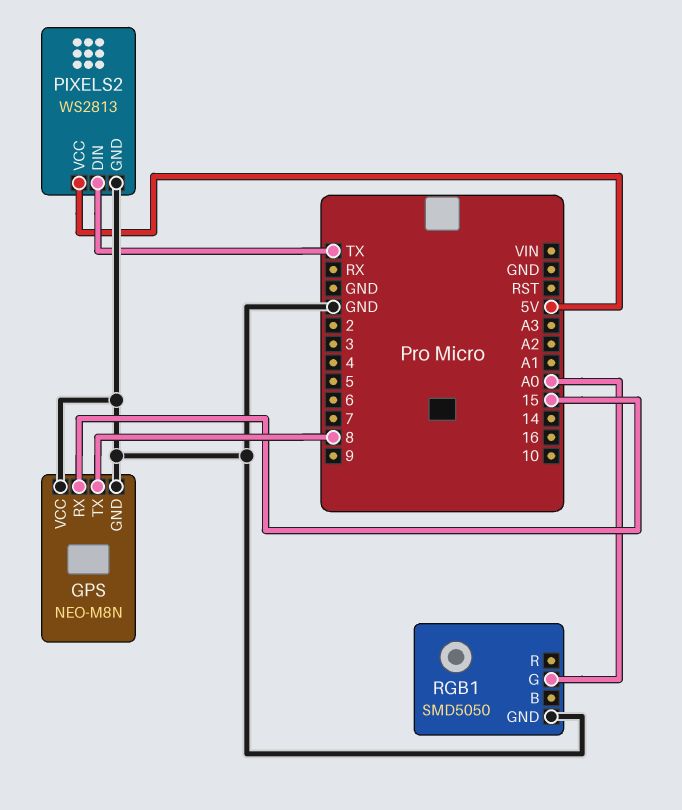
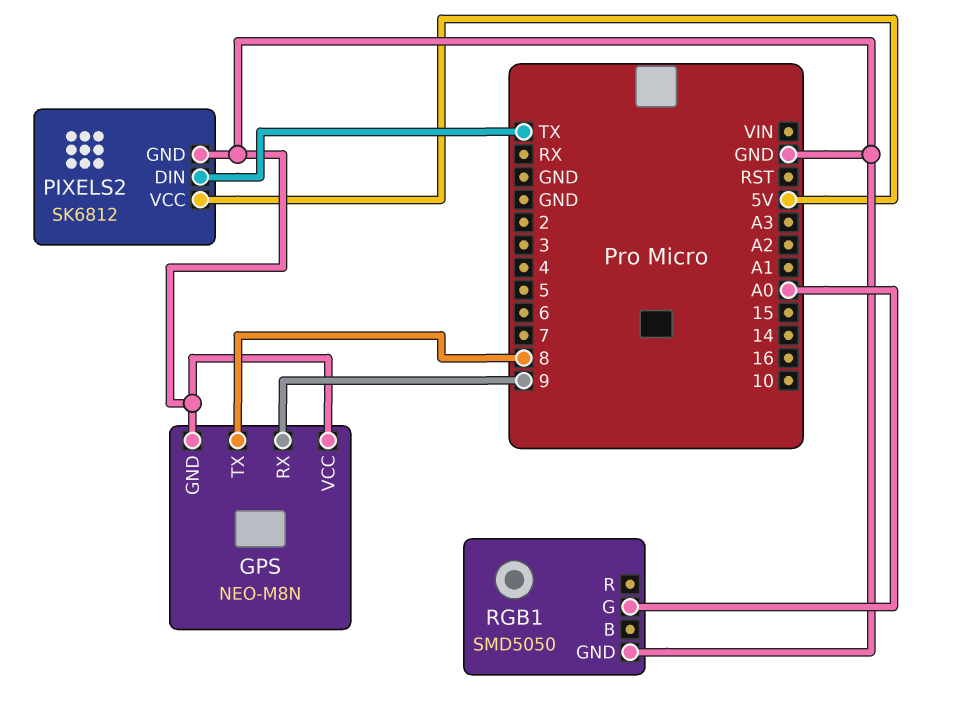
GPS pin RX: 15 -> 9
PIXELS2: WS2813 -> SK6812

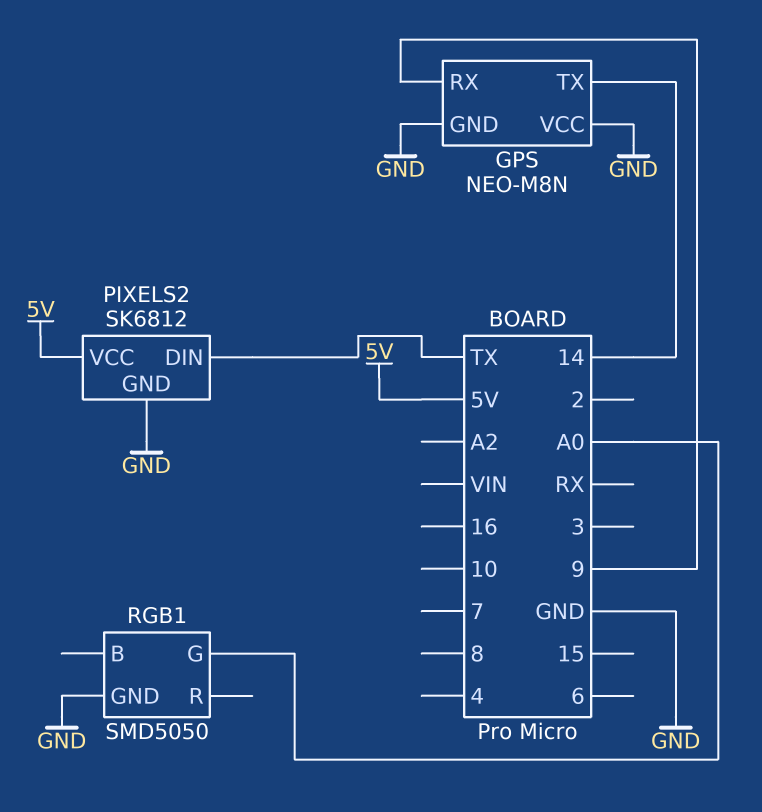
GPS pin TX: 8 -> 14

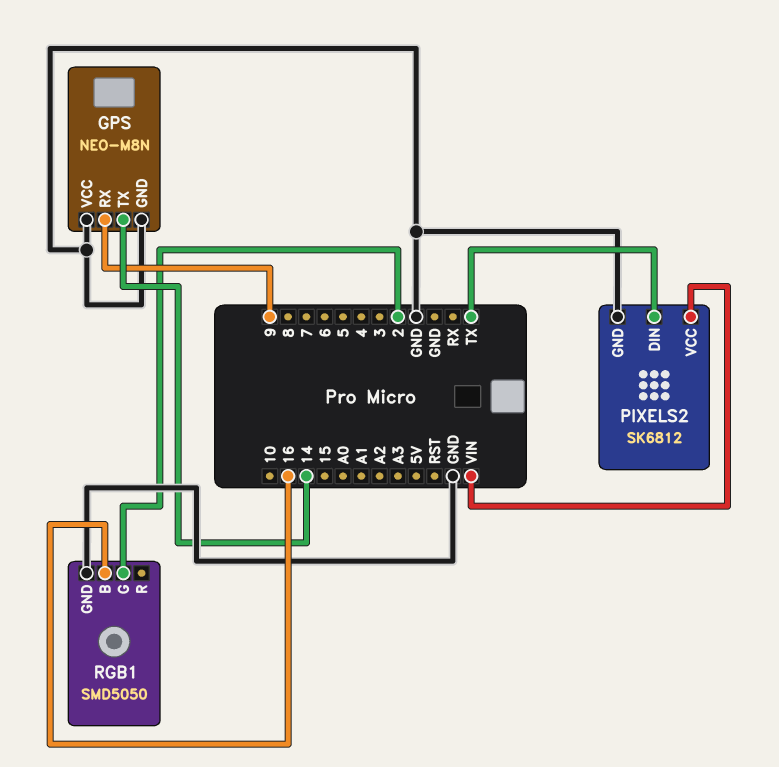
PIXELS2 pin VCC: 5V -> VIN
RGB1 pin B: none -> 16
RGB1 pin G: A0 -> 2

